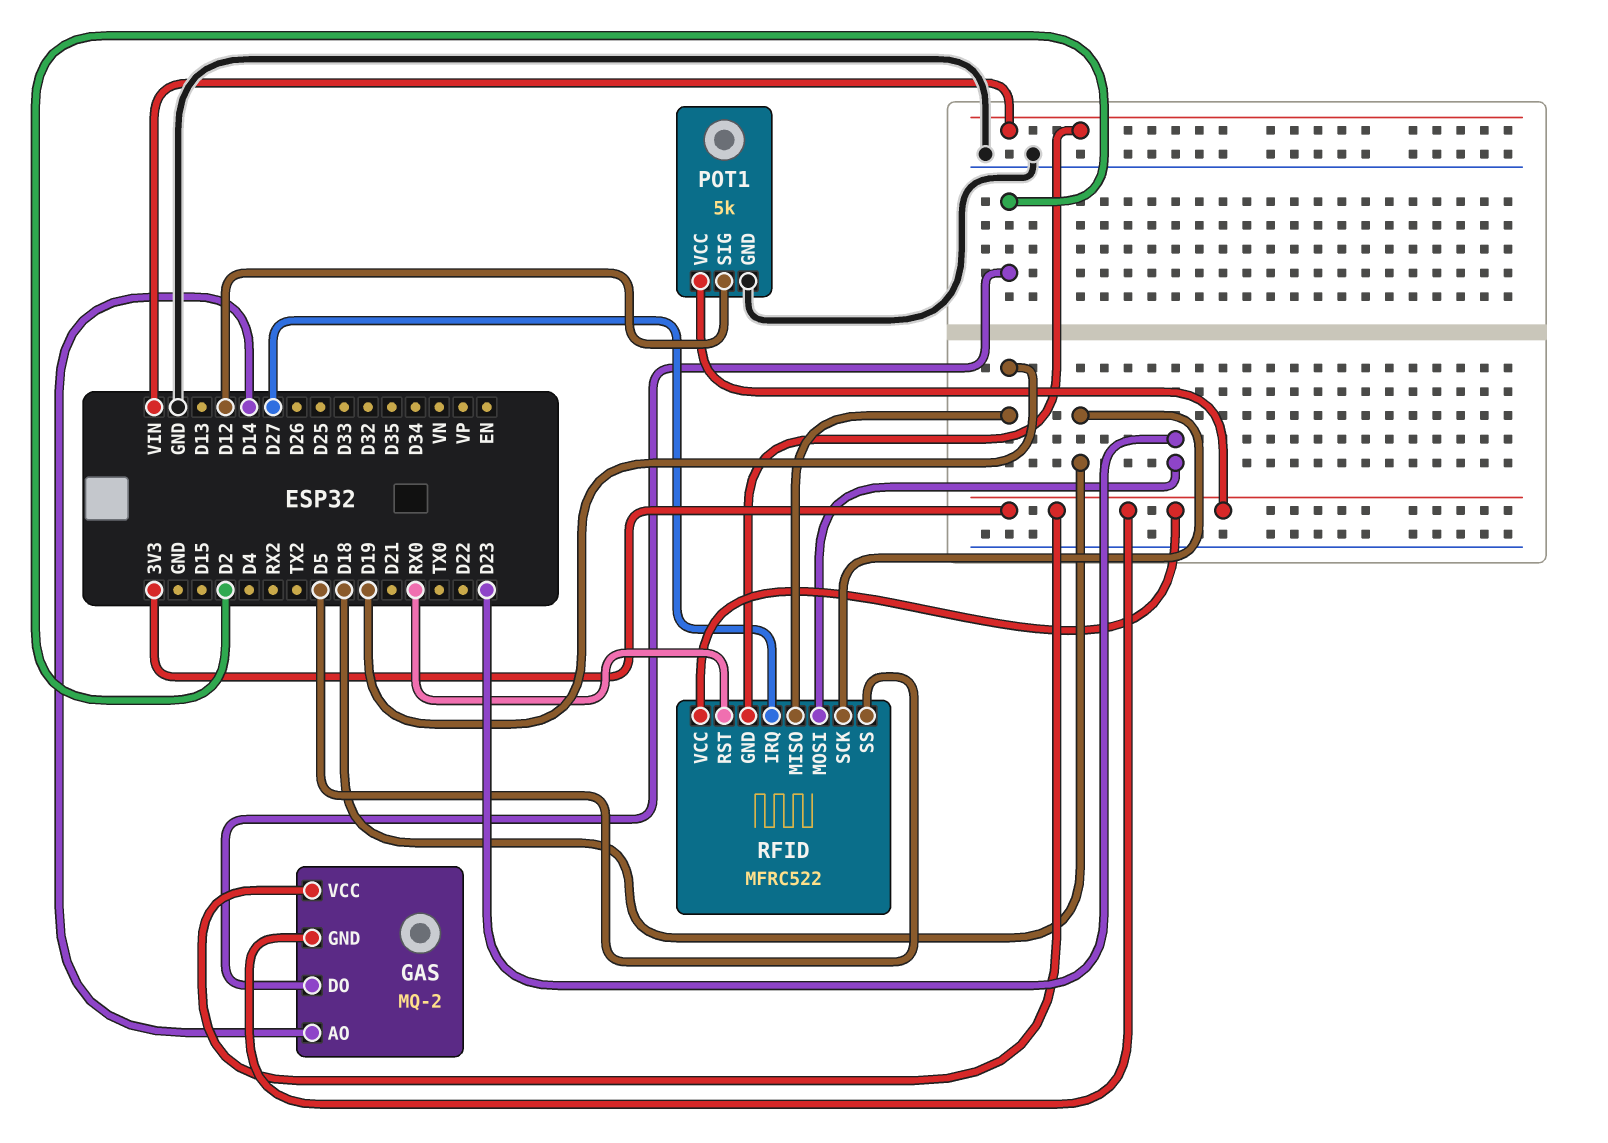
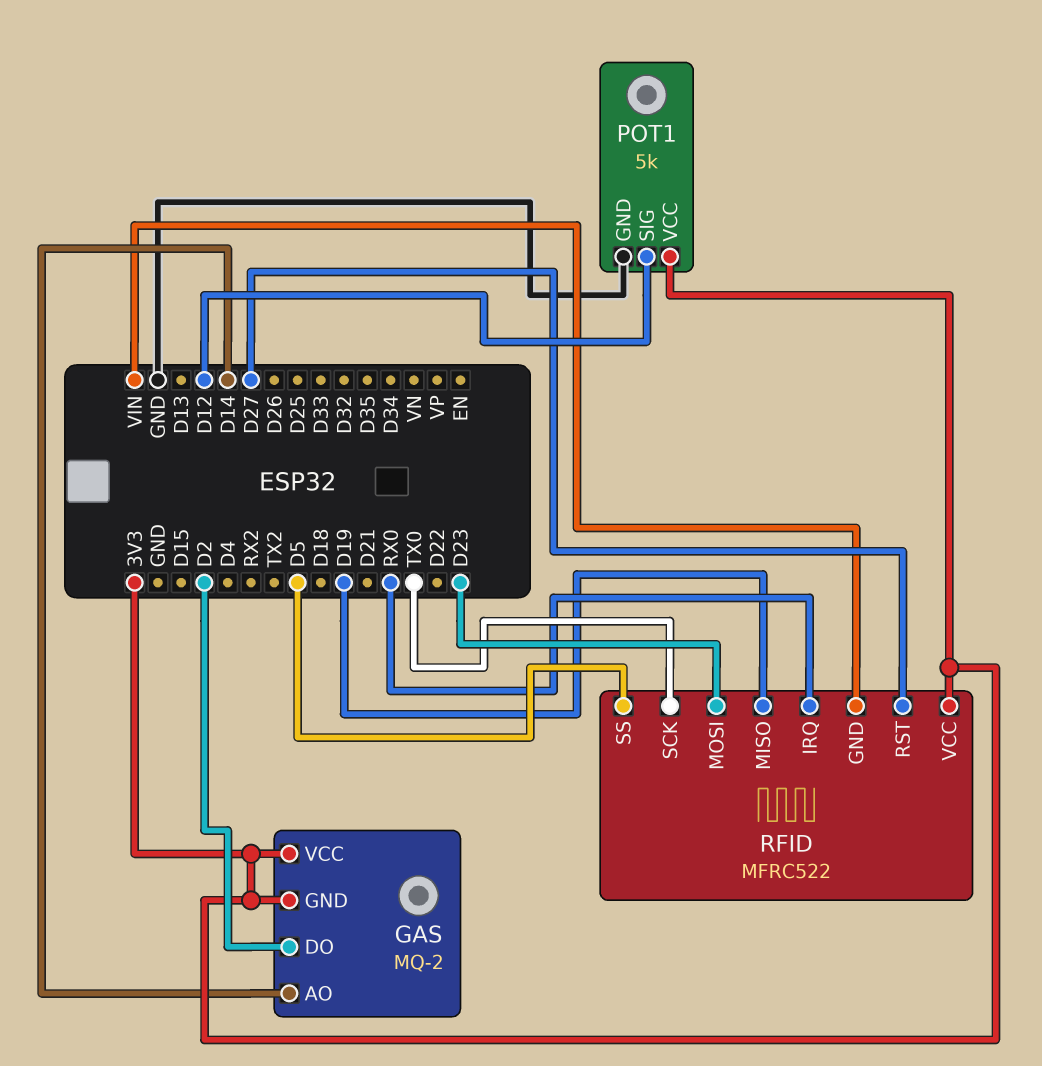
RFID pin IRQ: D27 -> RX0
RFID pin RST: RX0 -> D27
RFID pin SCK: D18 -> TX0

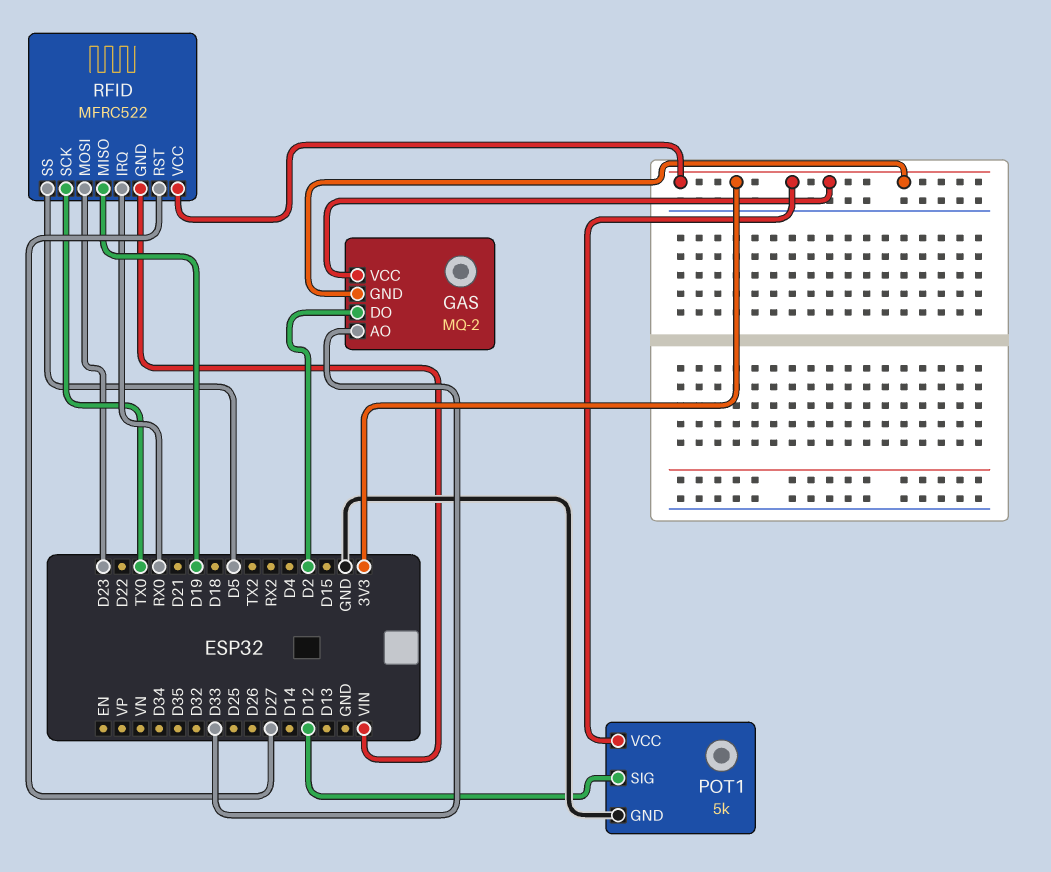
GAS pin AO: D14 -> D33

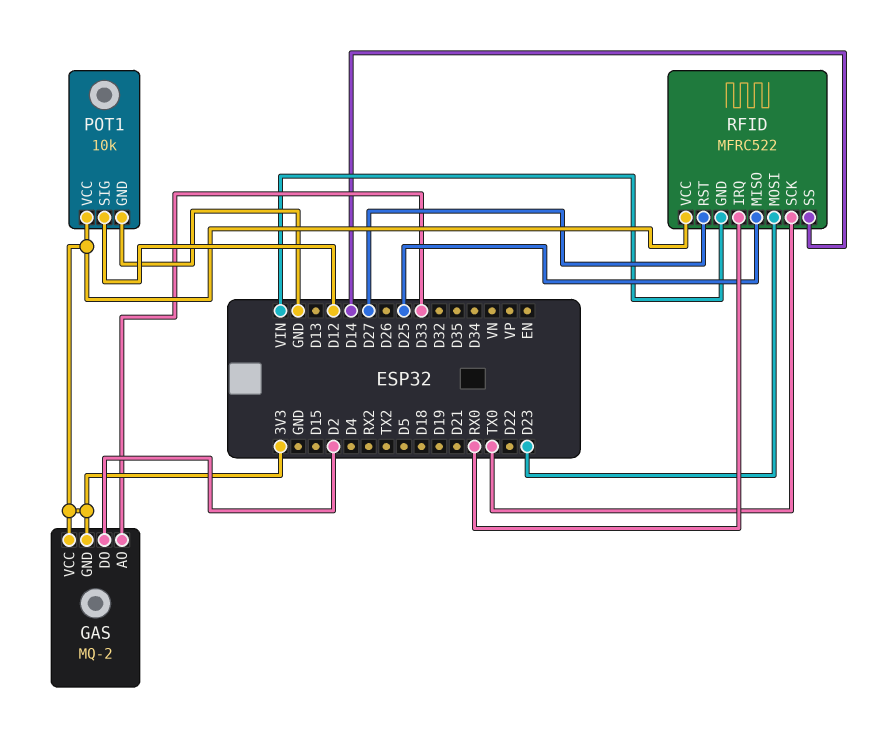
POT1: 5k -> 10k
RFID pin MISO: D19 -> D25
RFID pin SS: D5 -> D14

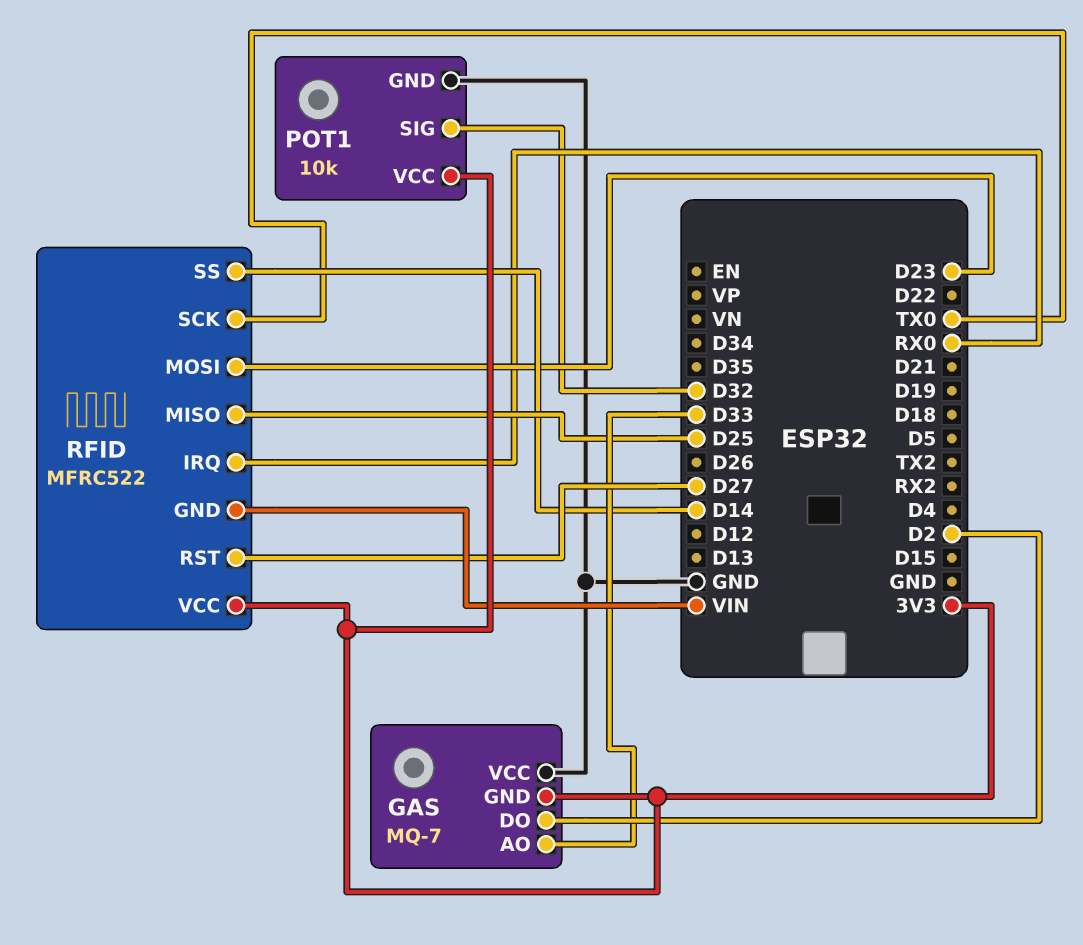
GAS: MQ-2 -> MQ-7
GAS pin VCC: 3V3 -> GND
POT1 pin SIG: D12 -> D32

